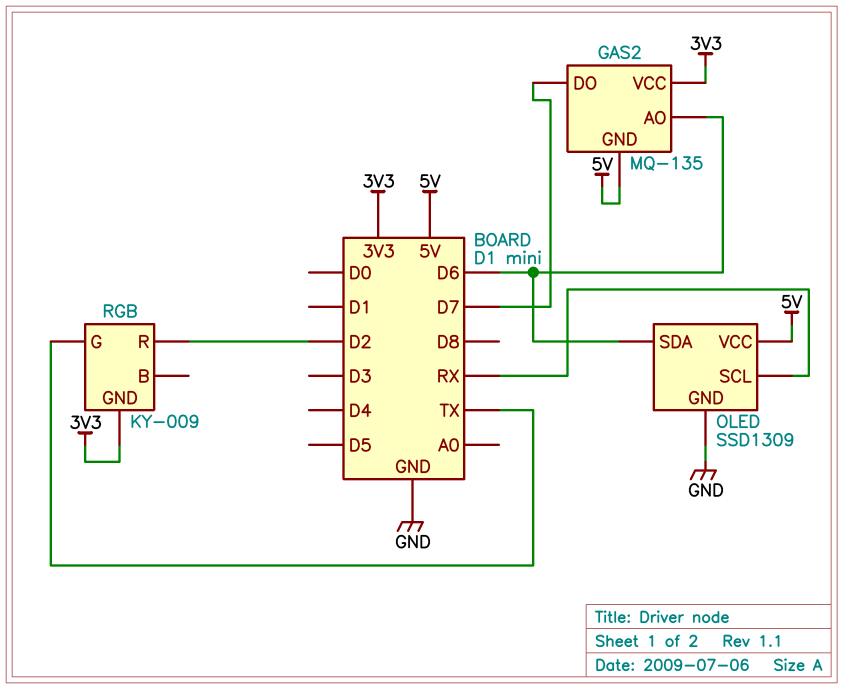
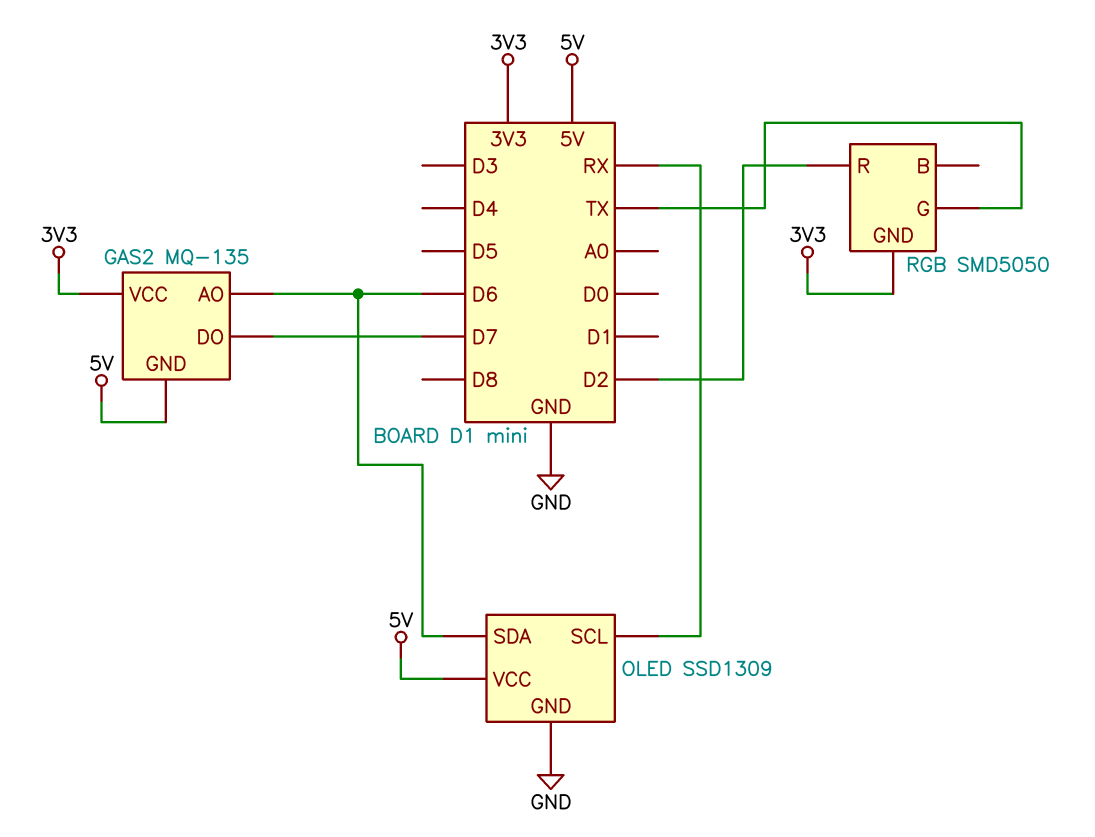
RGB: KY-009 -> SMD5050

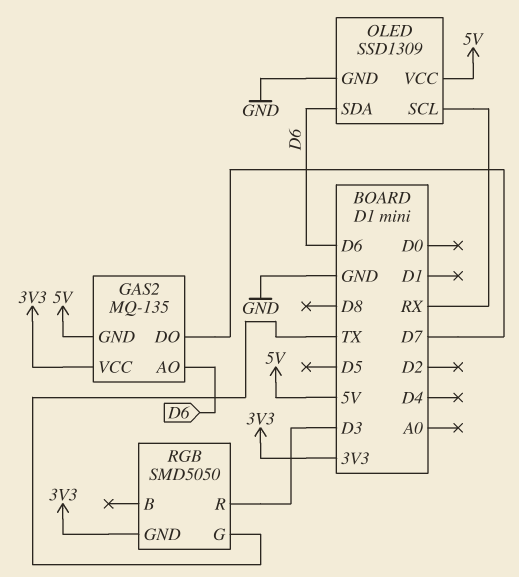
RGB pin R: D2 -> D3

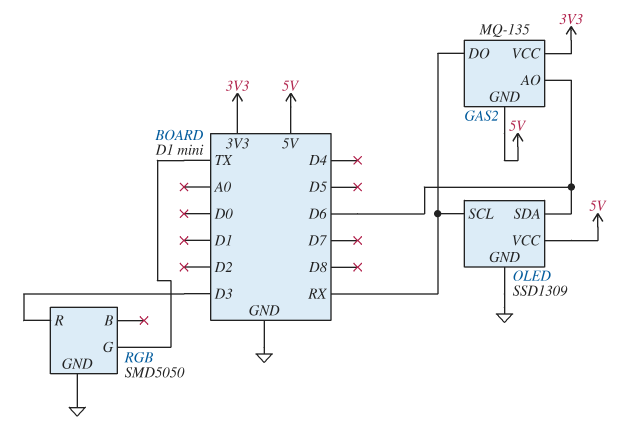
GAS2 pin DO: D7 -> RX
RGB pin GND: 3V3 -> GND

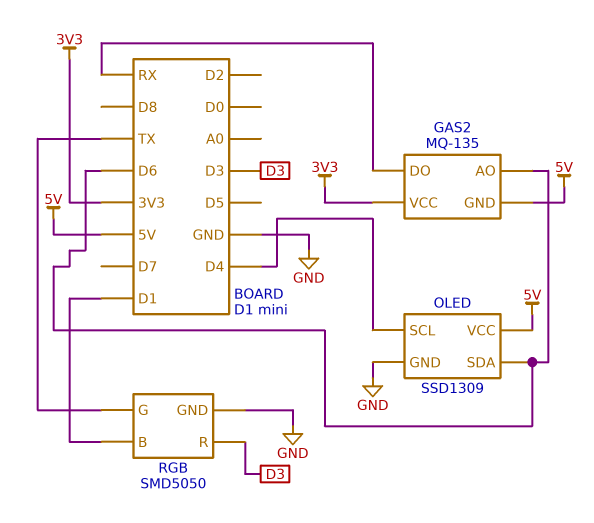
OLED pin SCL: RX -> D4
RGB pin B: none -> D1

